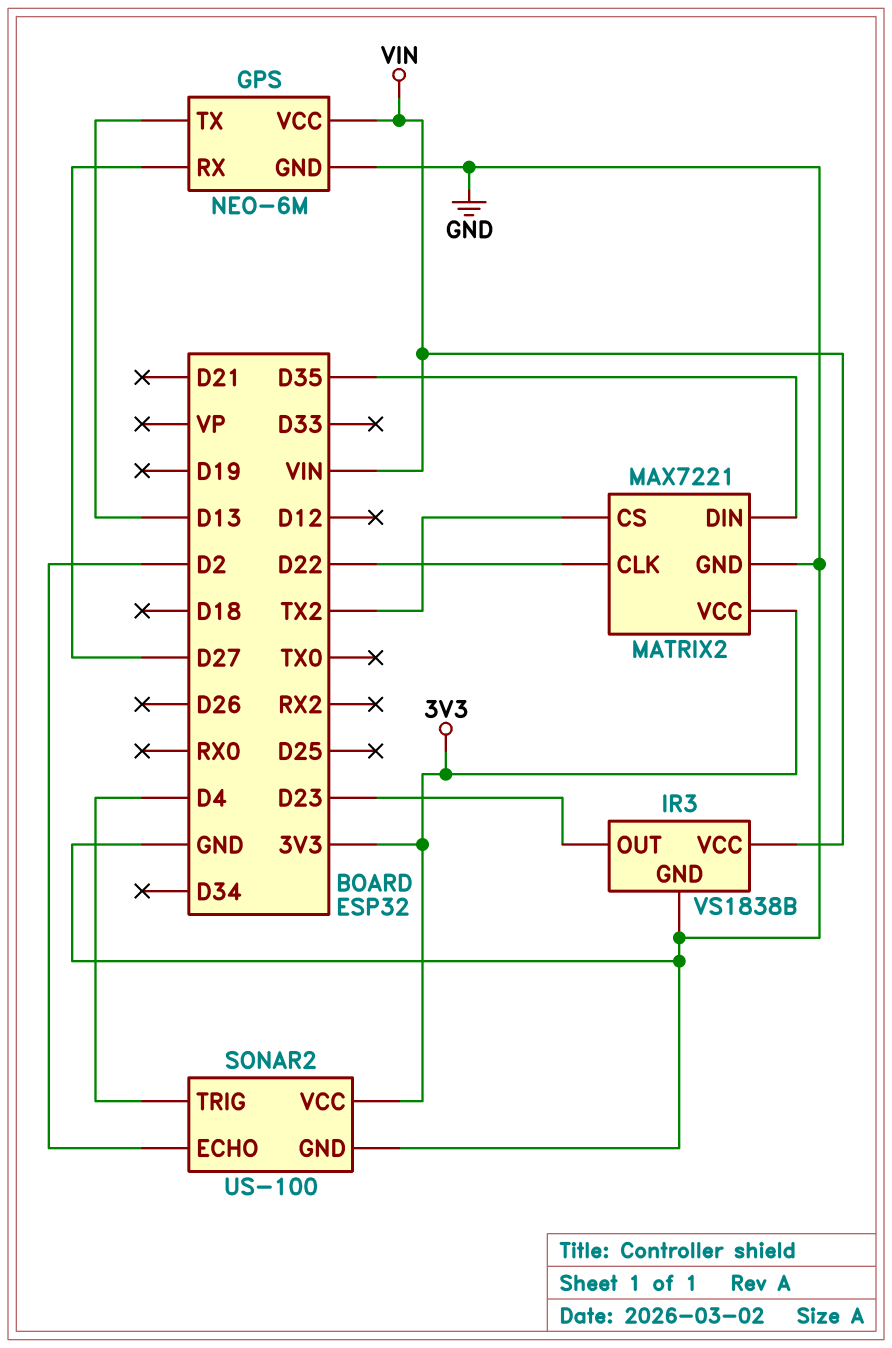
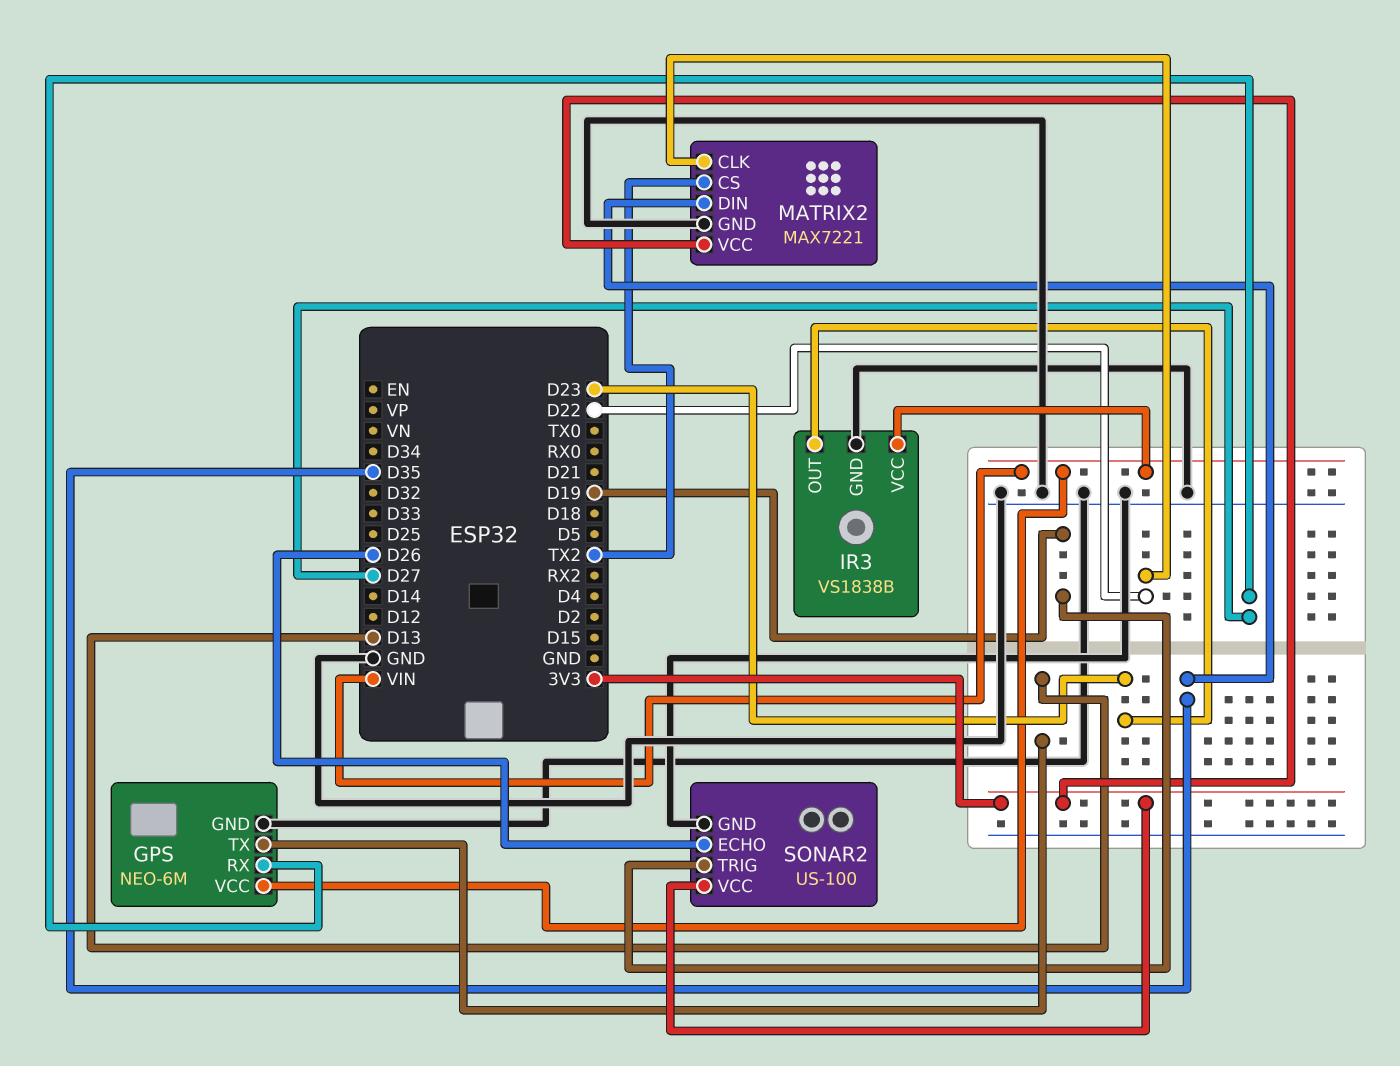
SONAR2 pin ECHO: D2 -> D26
SONAR2 pin TRIG: D4 -> D19

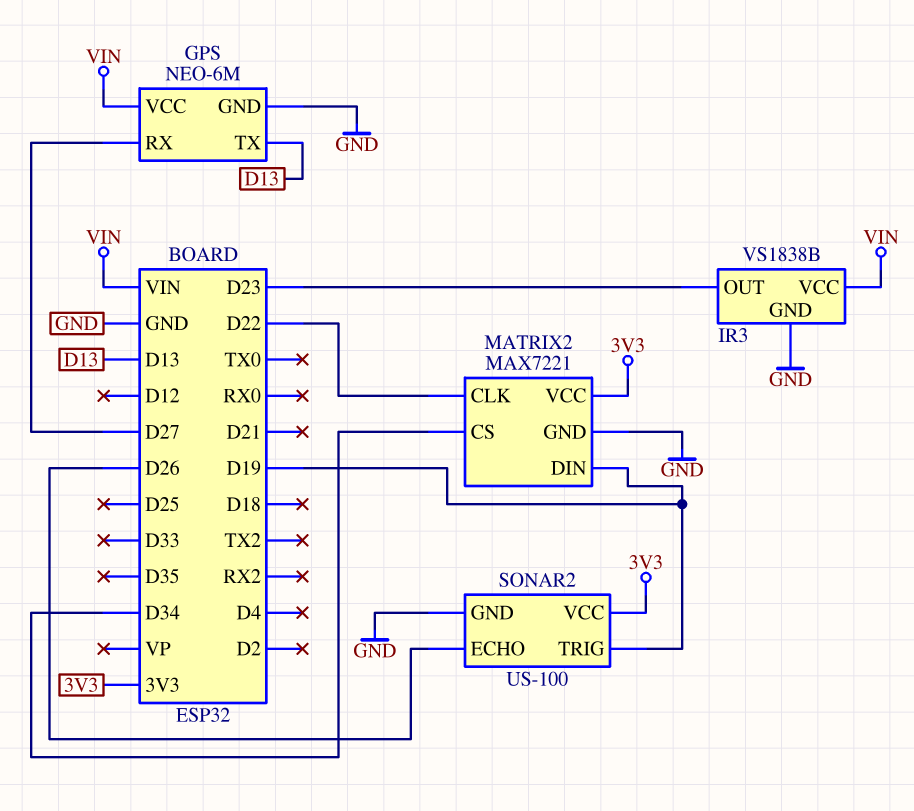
MATRIX2 pin CS: TX2 -> D34
MATRIX2 pin DIN: D35 -> D19

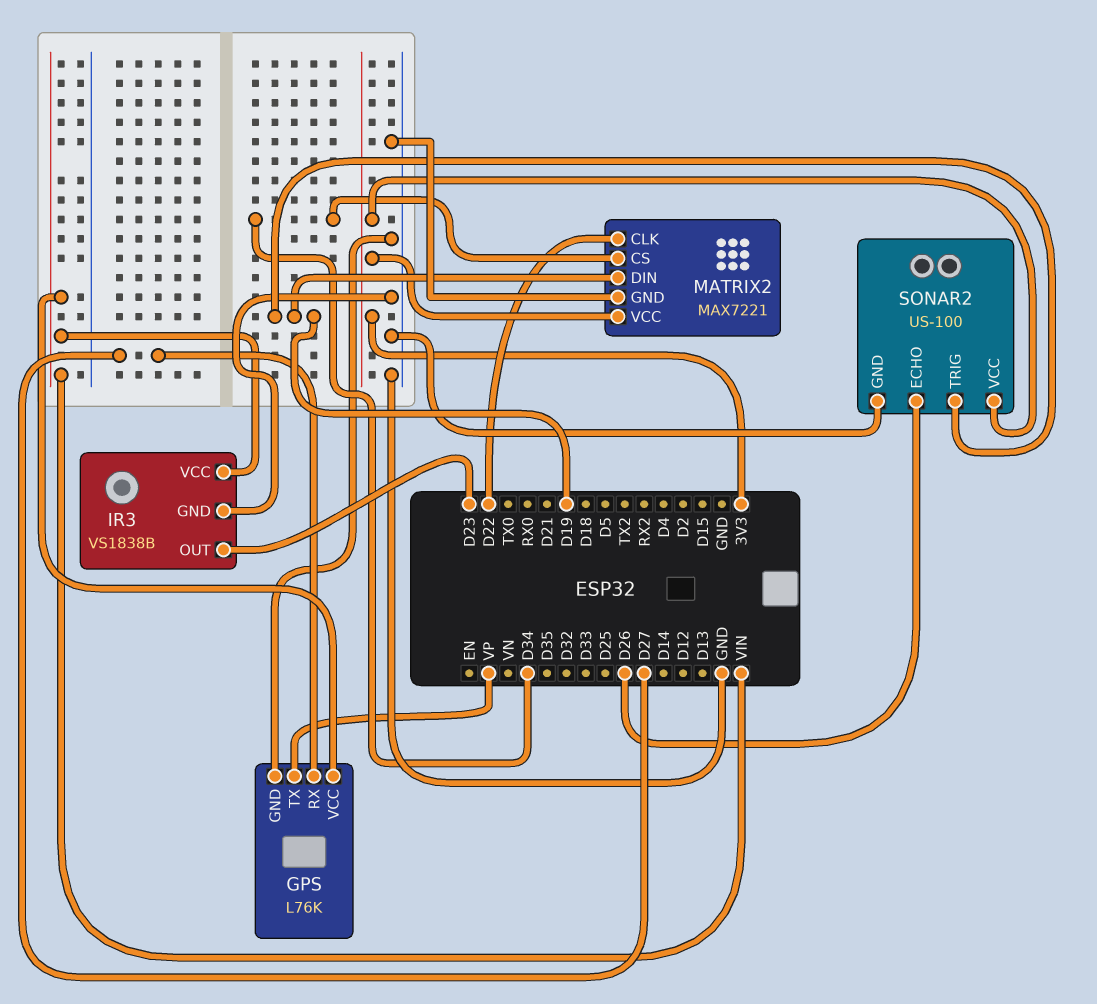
GPS: NEO-6M -> L76K
GPS pin TX: D13 -> VP

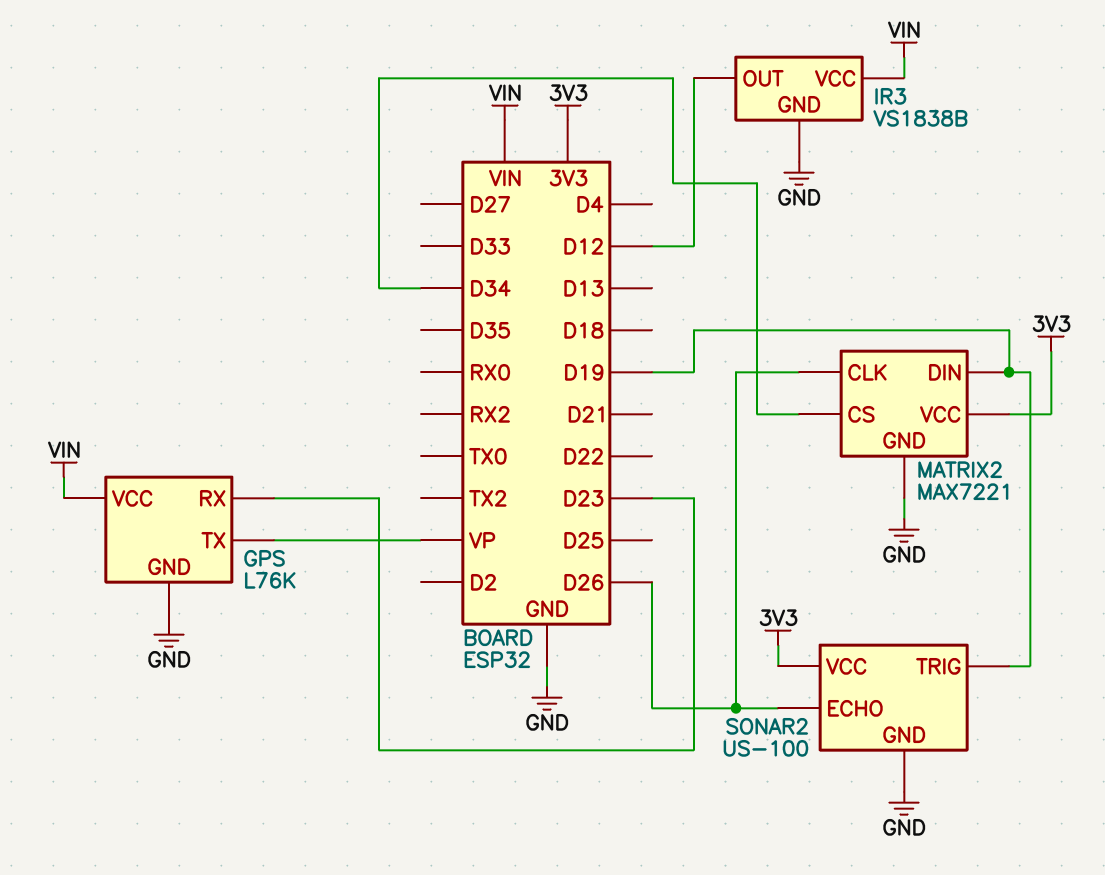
GPS pin RX: D27 -> D23
IR3 pin OUT: D23 -> D12
MATRIX2 pin CLK: D22 -> D26

